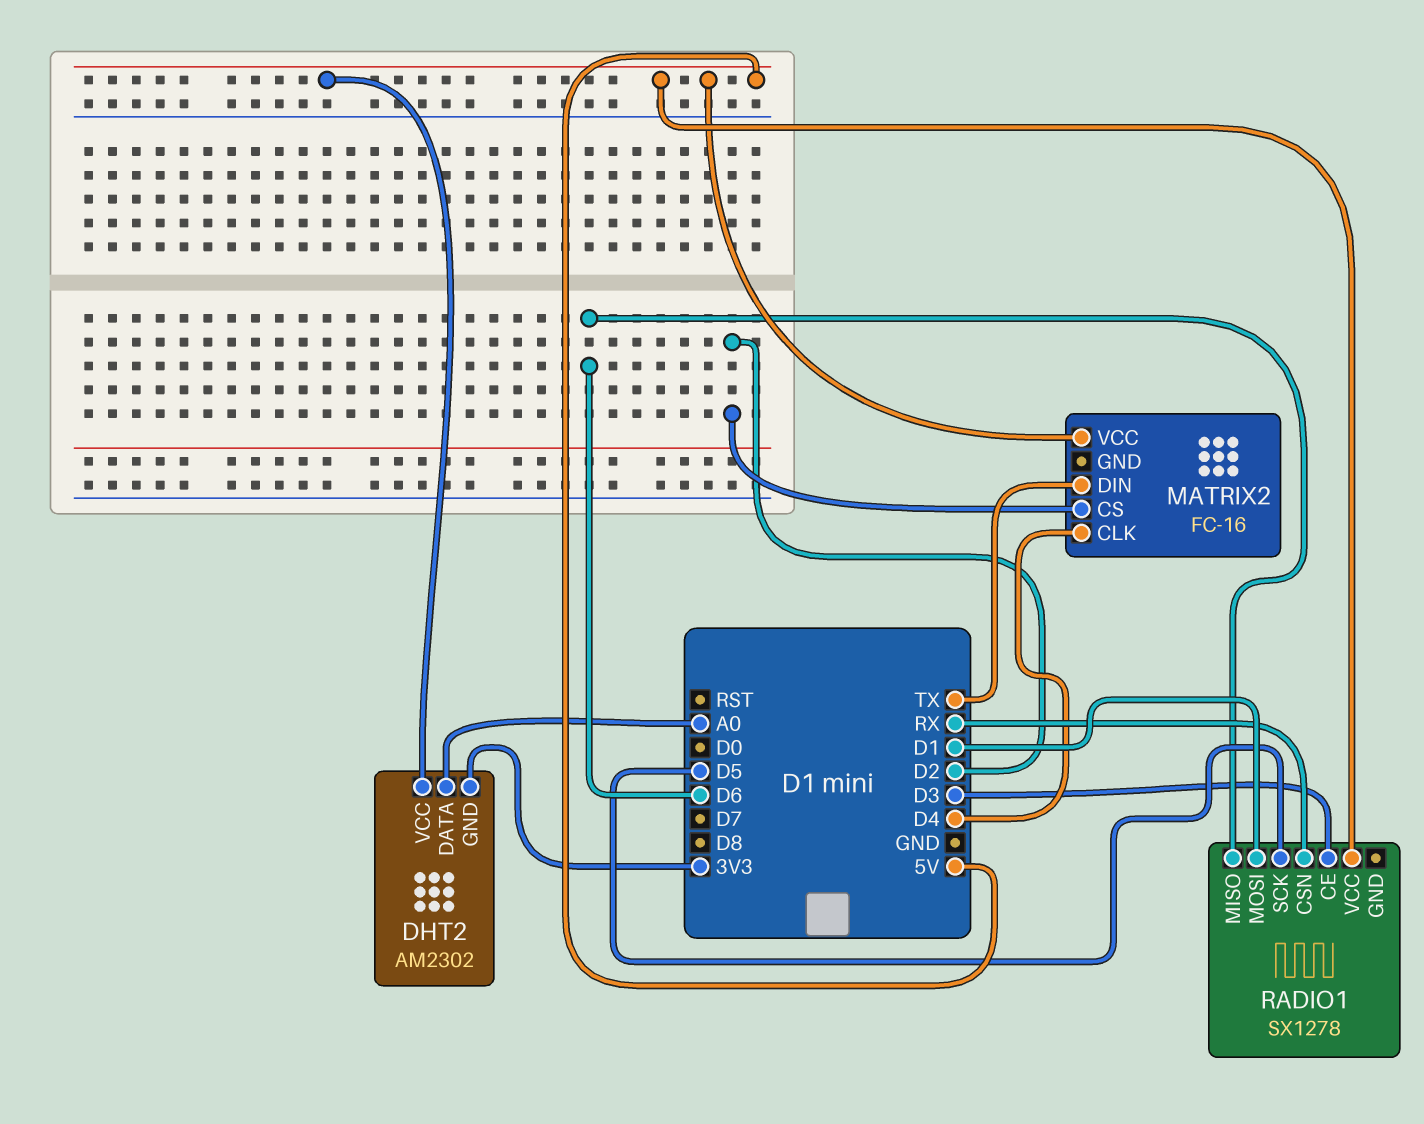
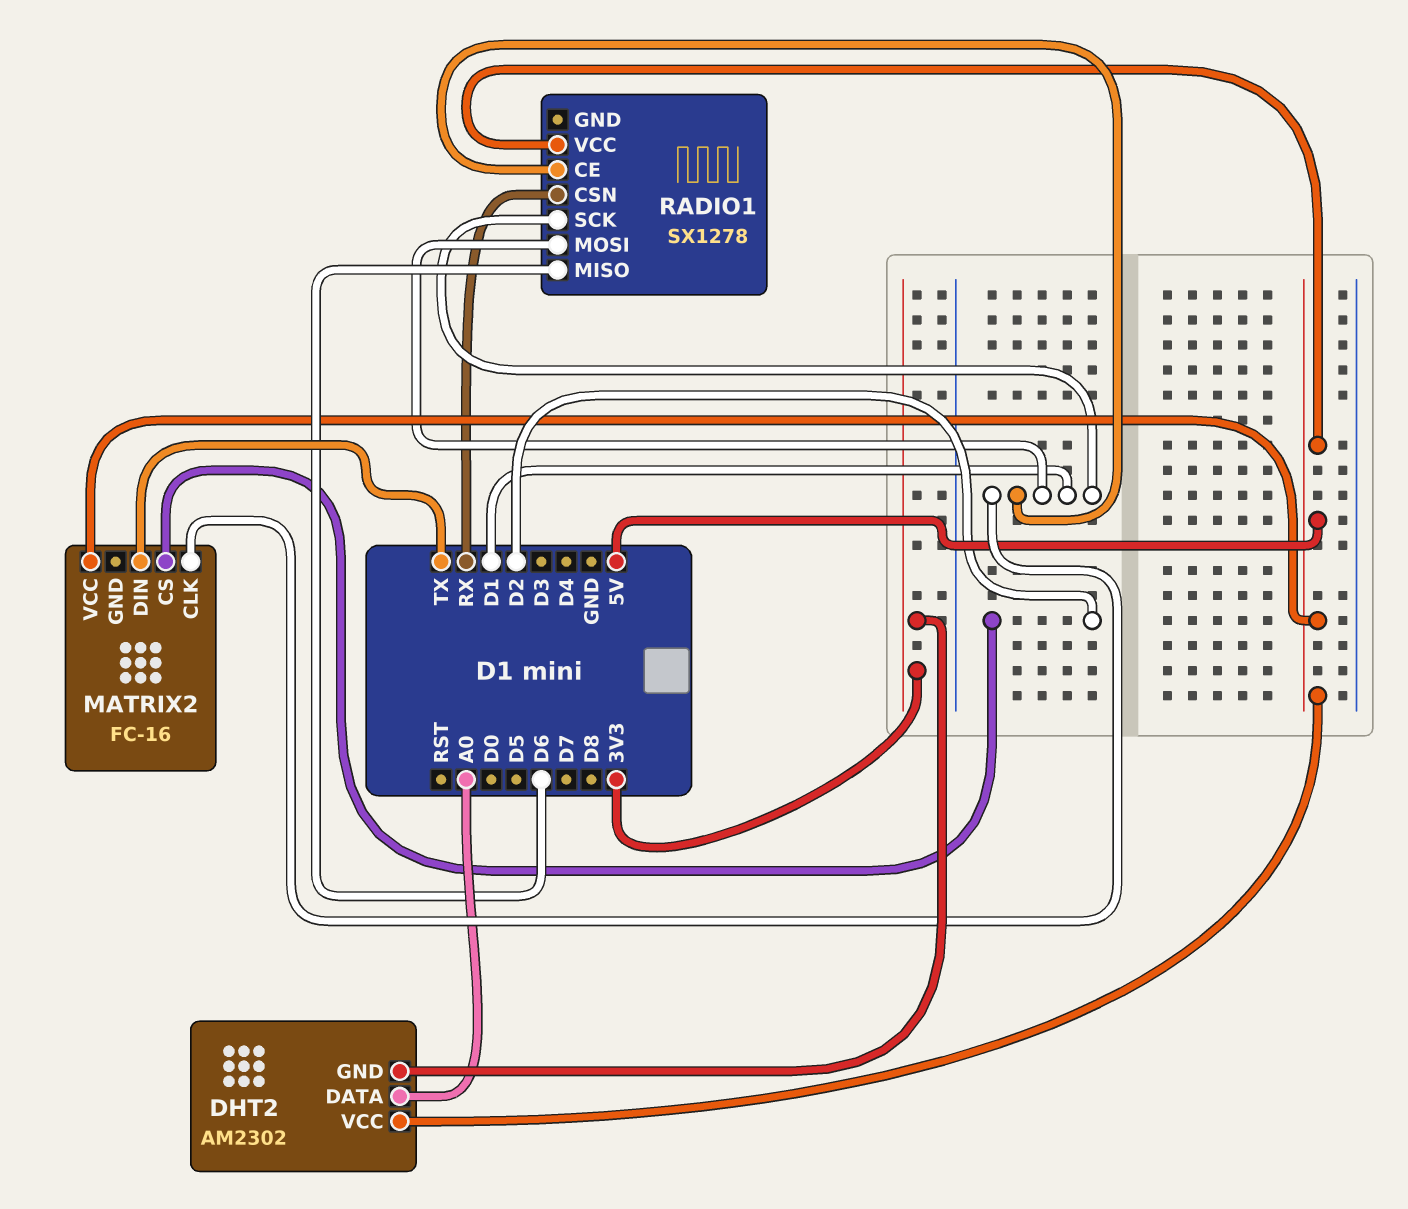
MATRIX2 pin CLK: D4 -> D1
RADIO1 pin CE: D3 -> D1
RADIO1 pin SCK: D5 -> D1

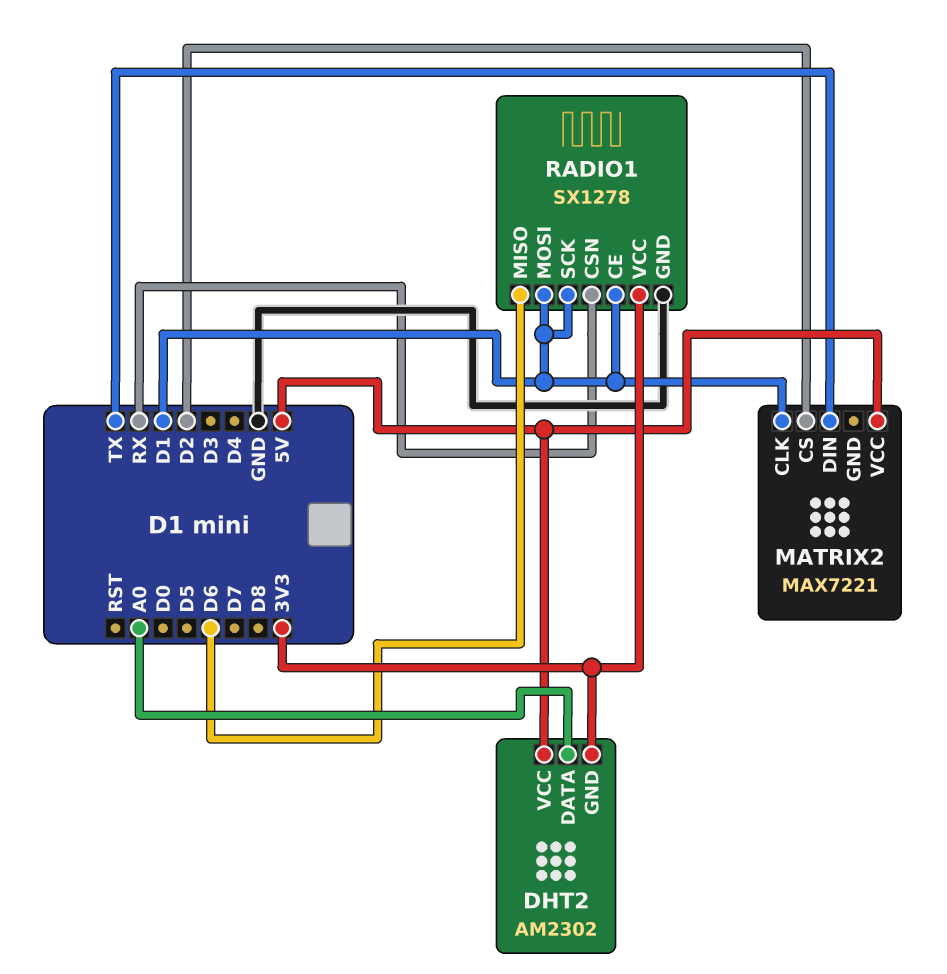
MATRIX2: FC-16 -> MAX7221
RADIO1 pin GND: none -> GND
RADIO1 pin VCC: 5V -> 3V3

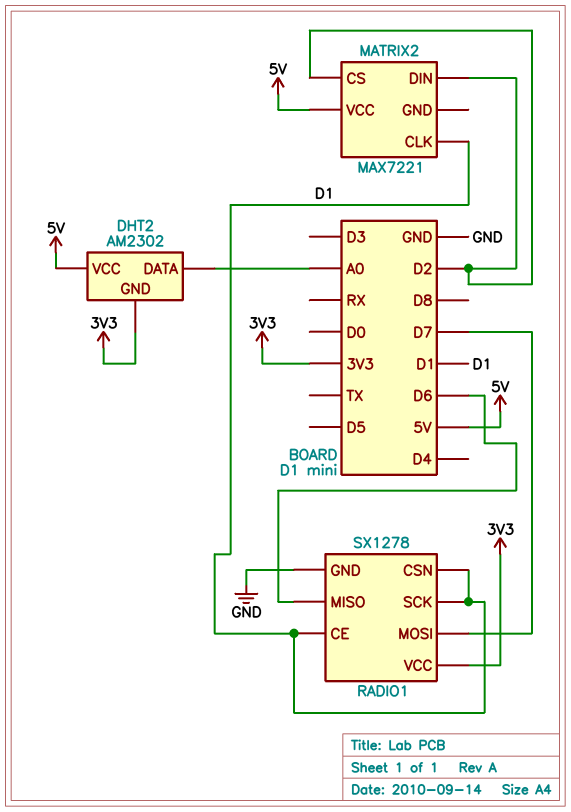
MATRIX2 pin DIN: TX -> D2
RADIO1 pin CSN: RX -> D1
RADIO1 pin MOSI: D1 -> D7

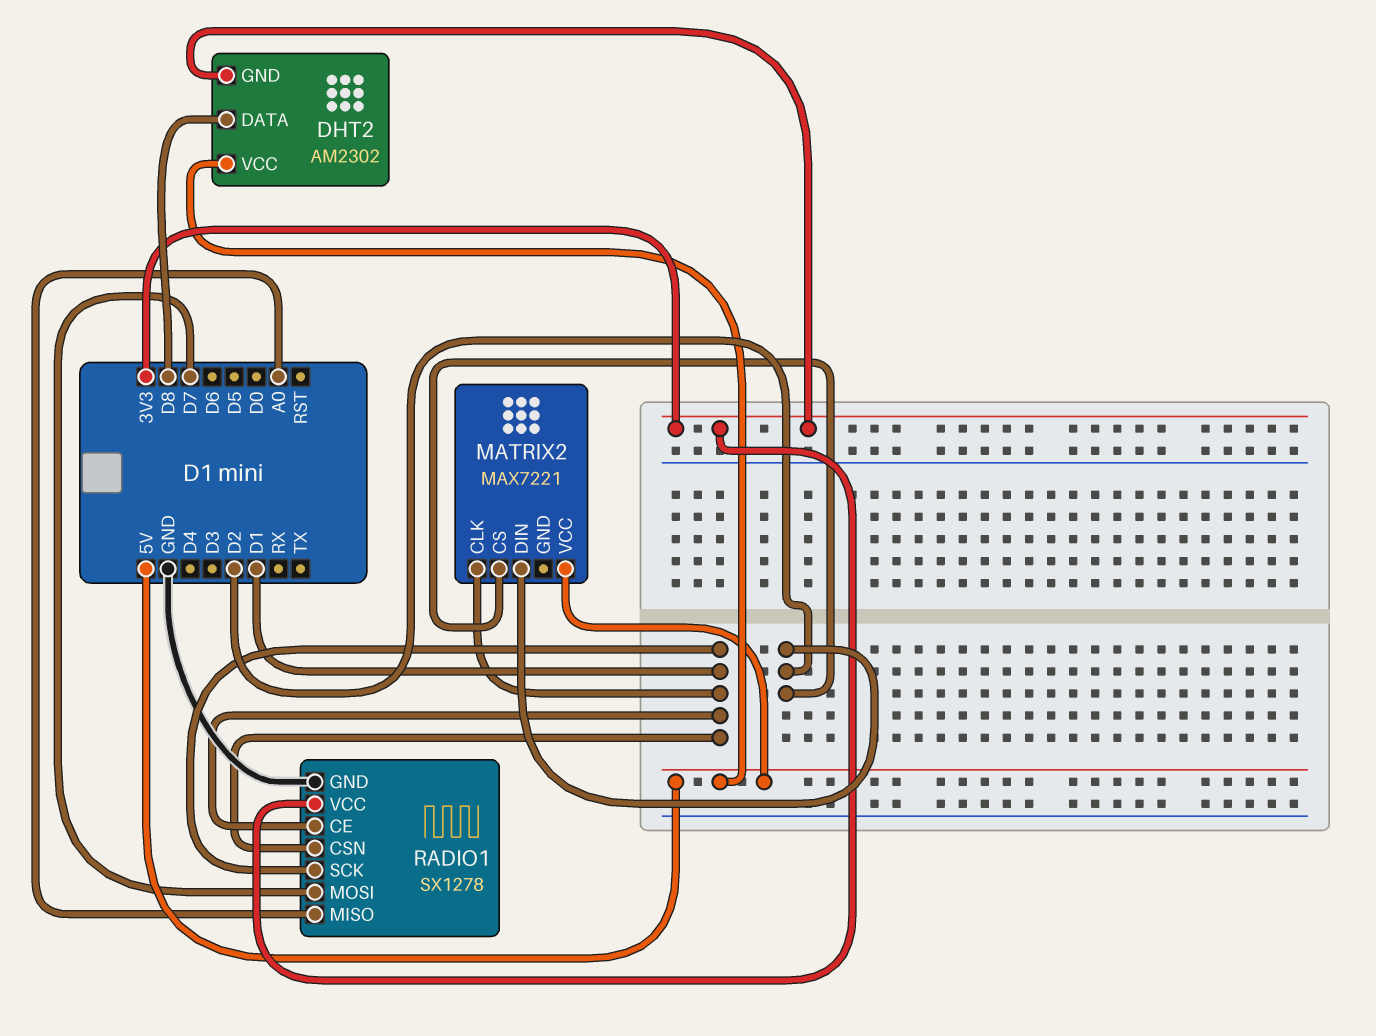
DHT2 pin DATA: A0 -> D8
RADIO1 pin MISO: D6 -> A0

